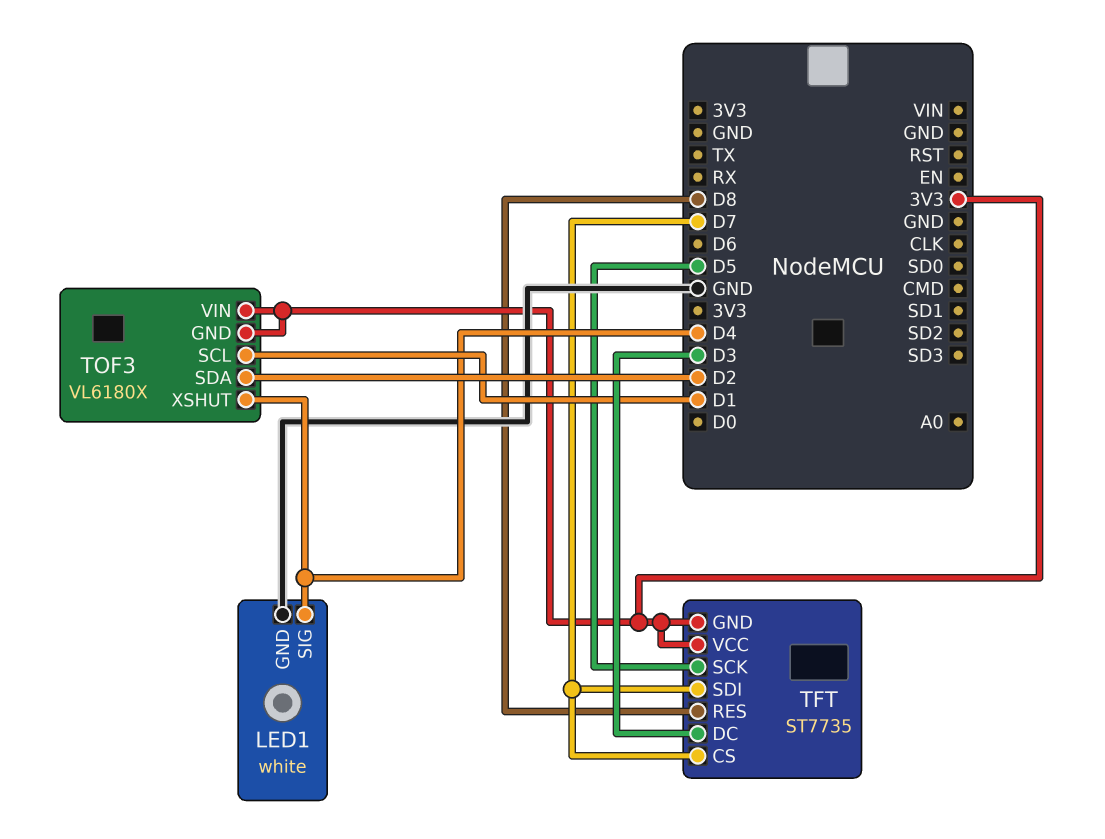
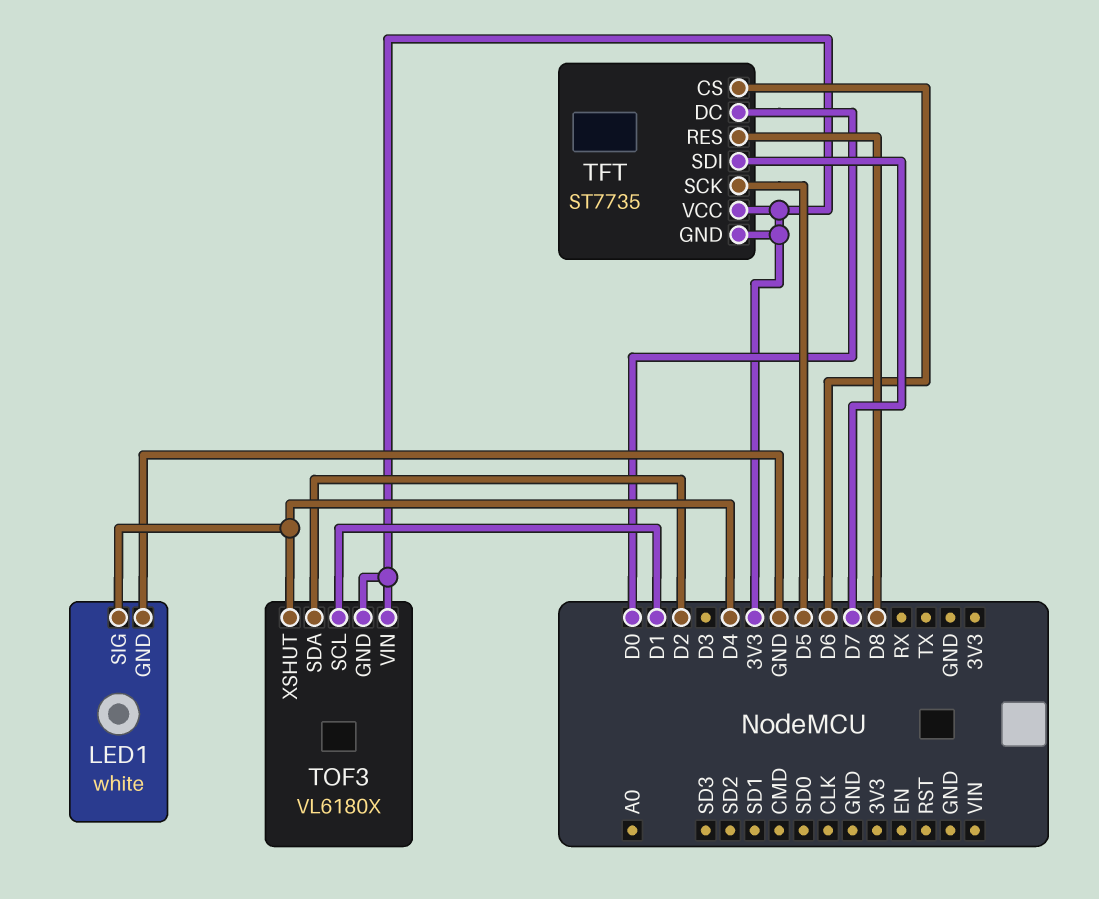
TFT pin CS: D7 -> D6
TFT pin DC: D3 -> D0

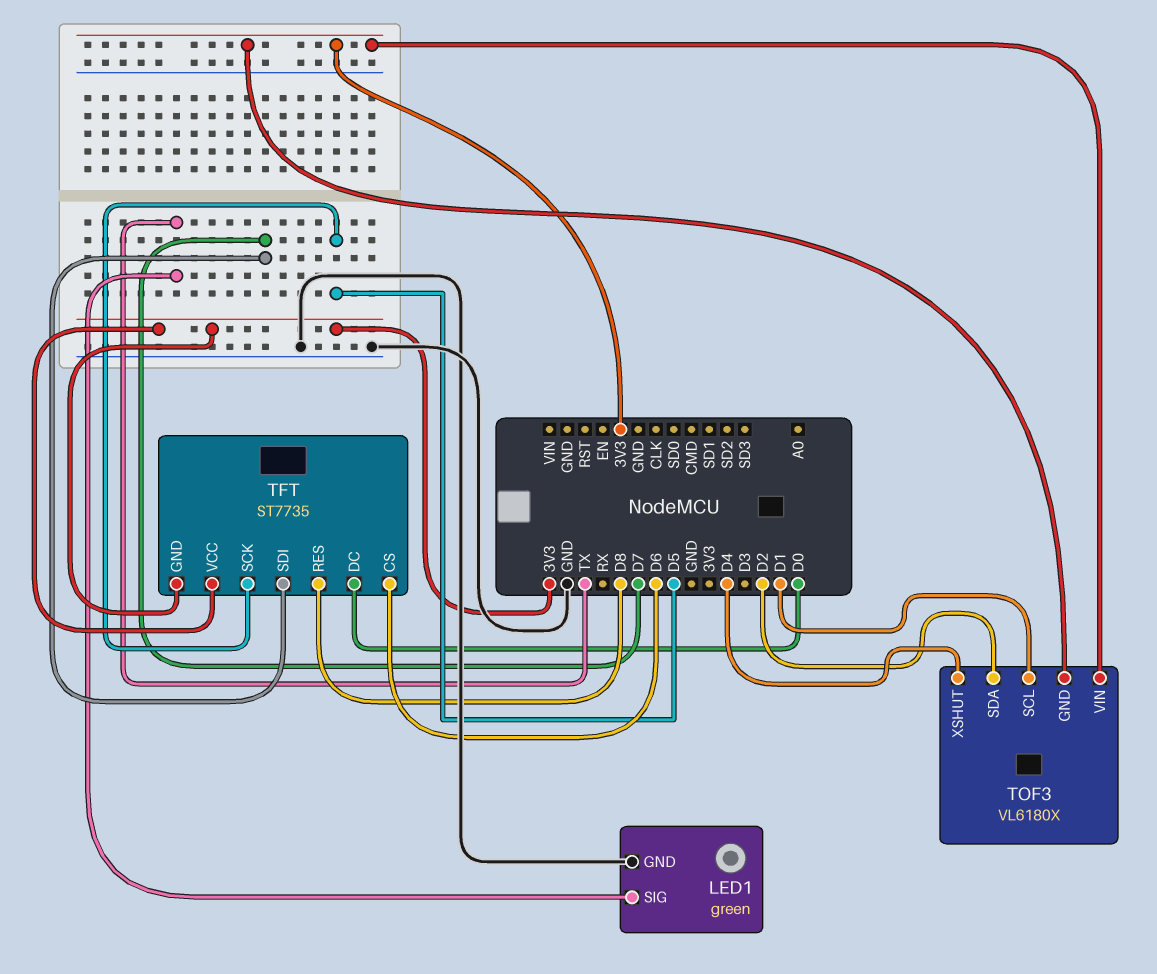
LED1: white -> green
LED1 pin SIG: D4 -> TX

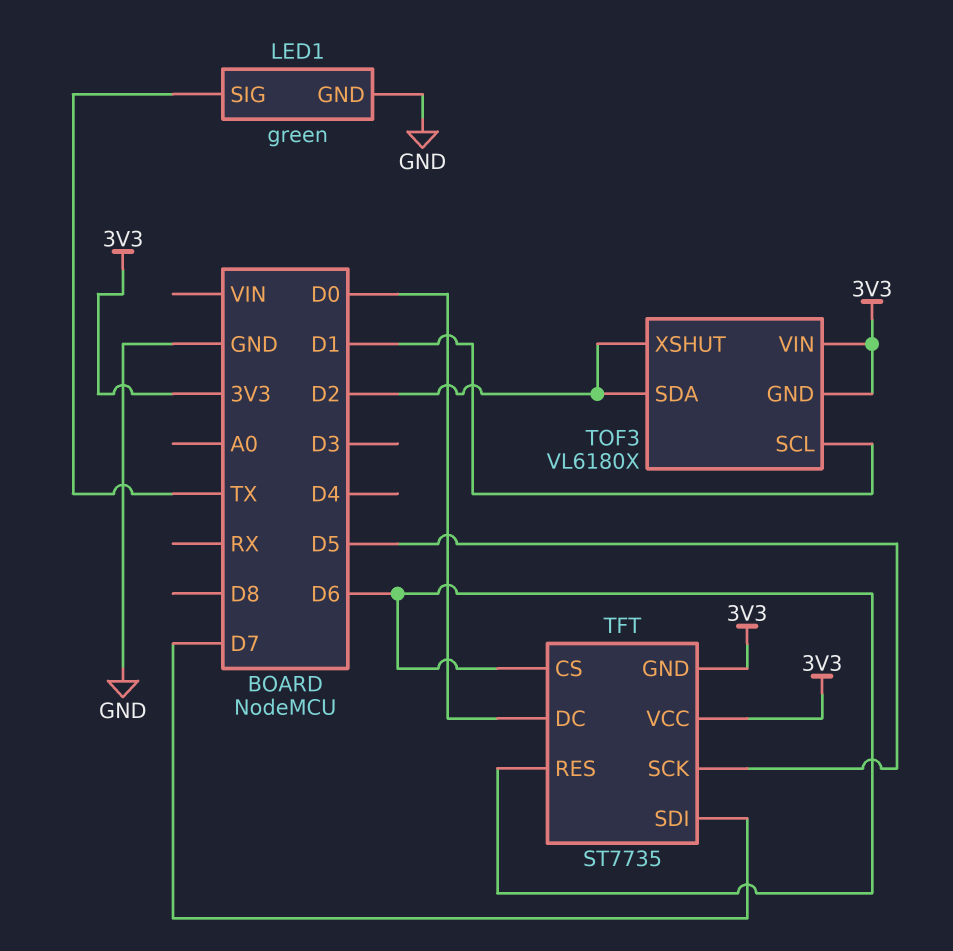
TFT pin RES: D8 -> D6
TOF3 pin XSHUT: D4 -> D2

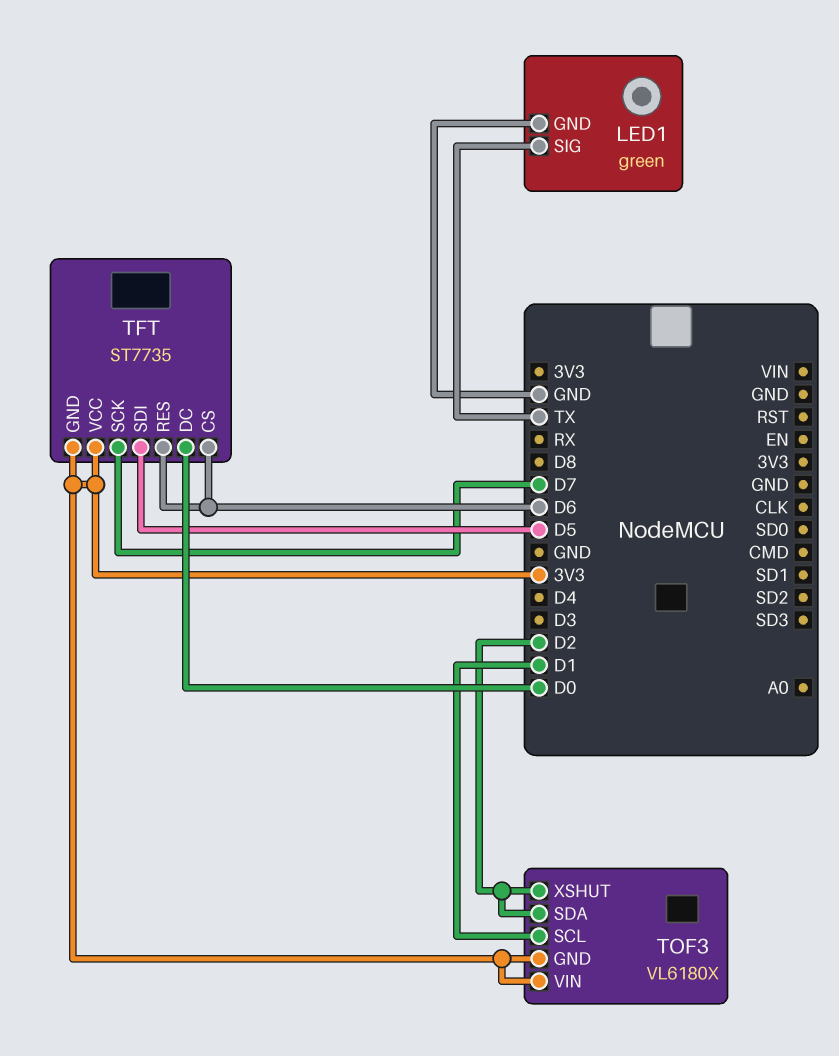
TFT pin SCK: D5 -> D7
TFT pin SDI: D7 -> D5

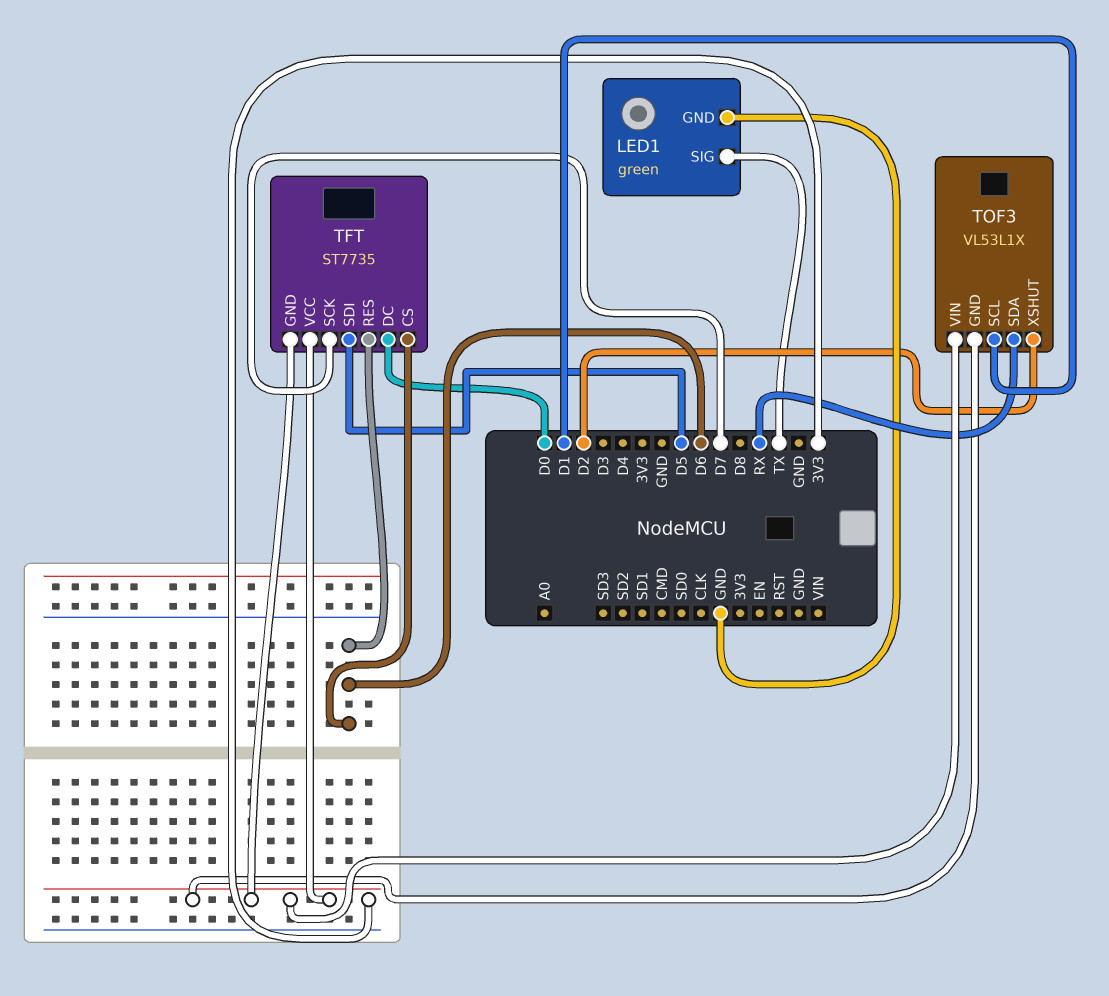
TOF3: VL6180X -> VL53L1X
TOF3 pin SDA: D2 -> RX

